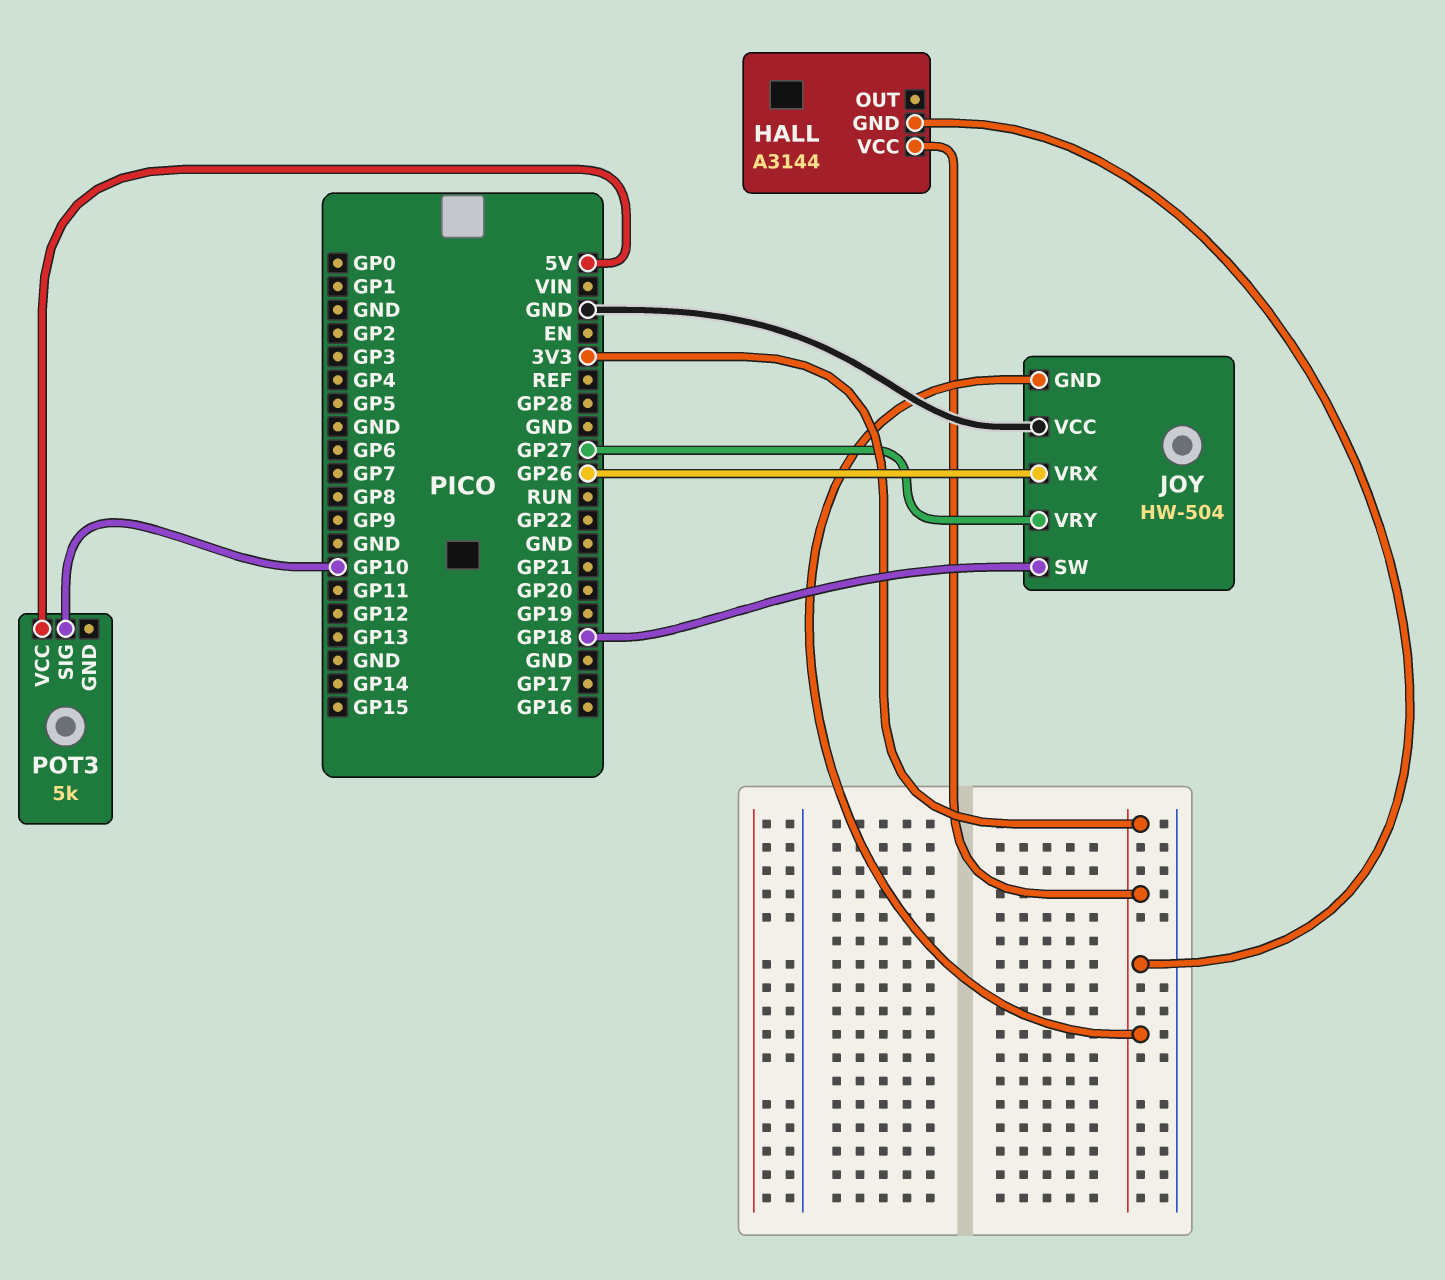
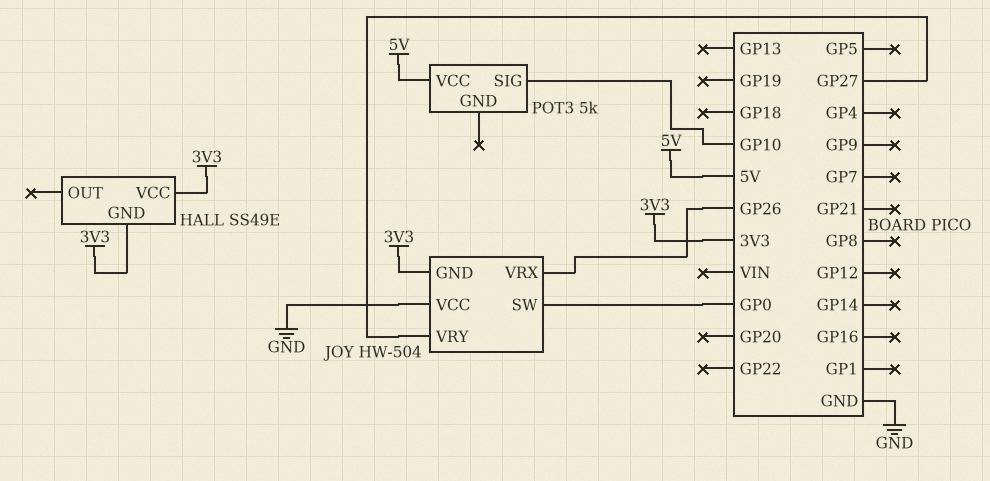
HALL: A3144 -> SS49E
JOY pin SW: GP18 -> GP0

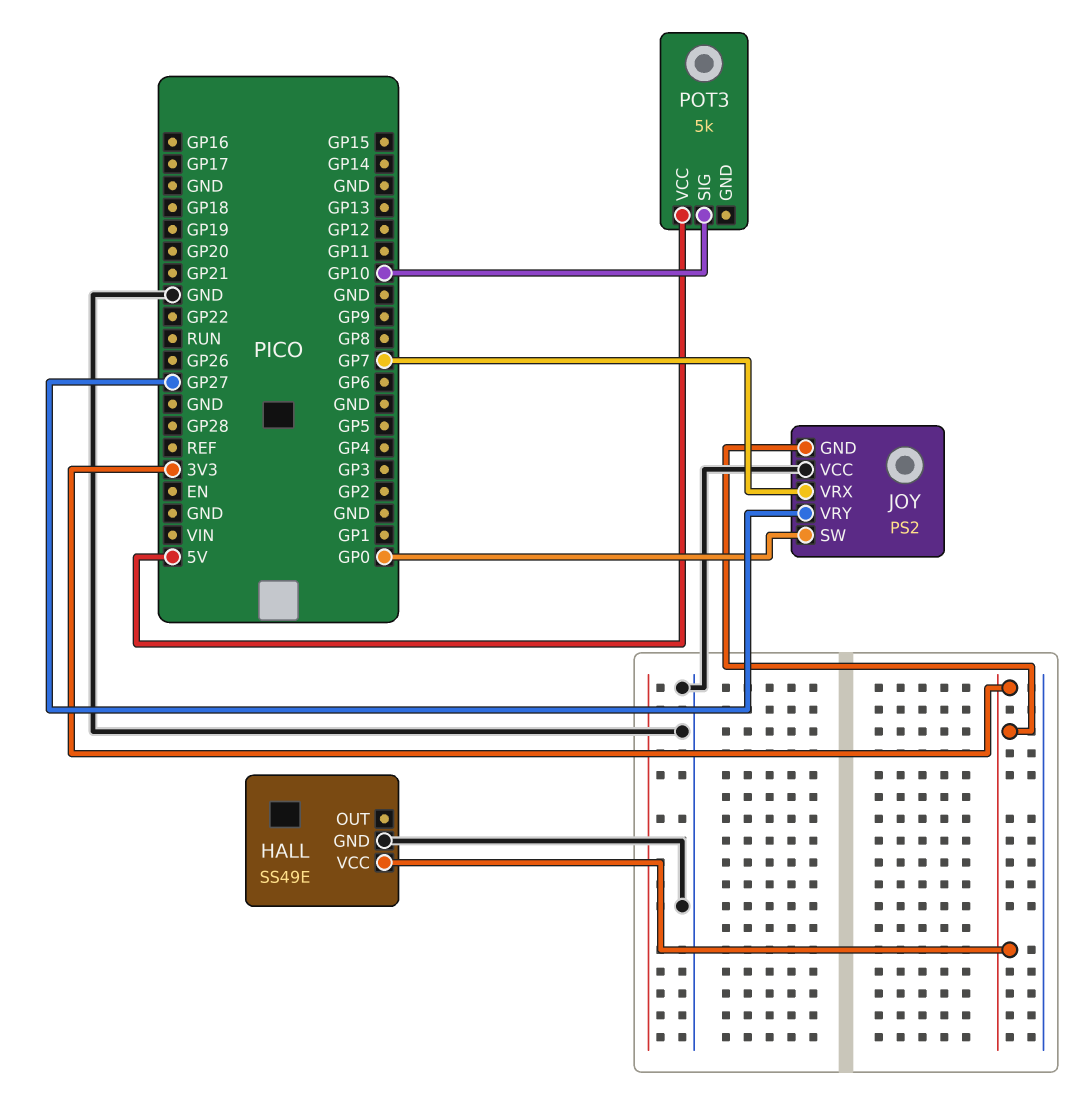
HALL pin GND: 3V3 -> GND
JOY: HW-504 -> PS2
JOY pin VRX: GP26 -> GP7

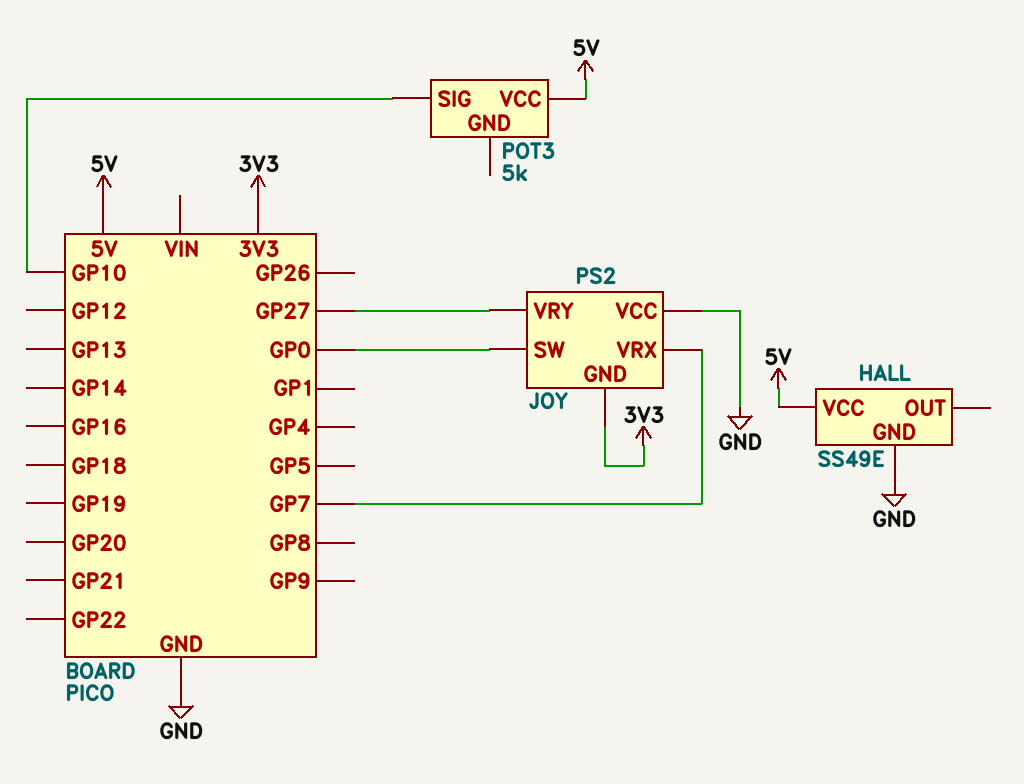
HALL pin VCC: 3V3 -> 5V

